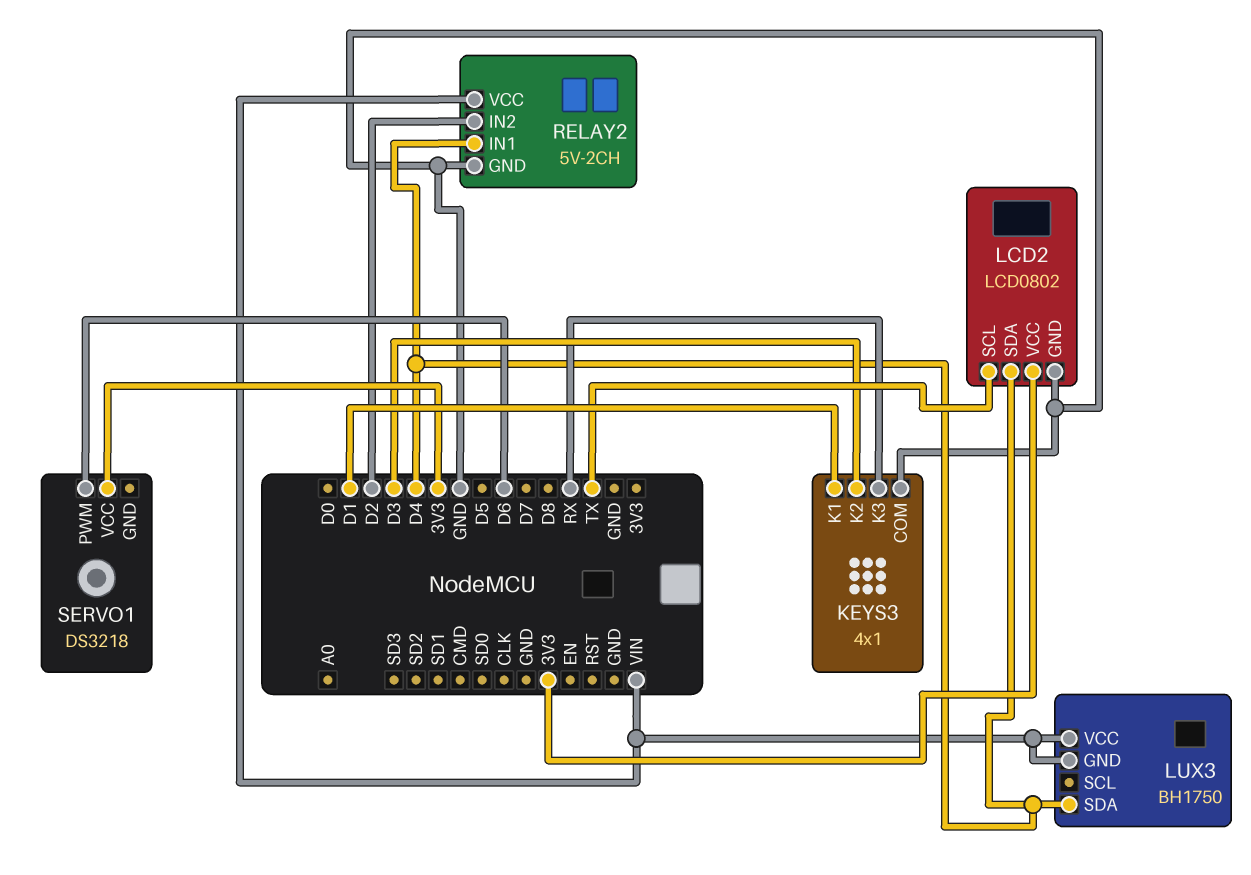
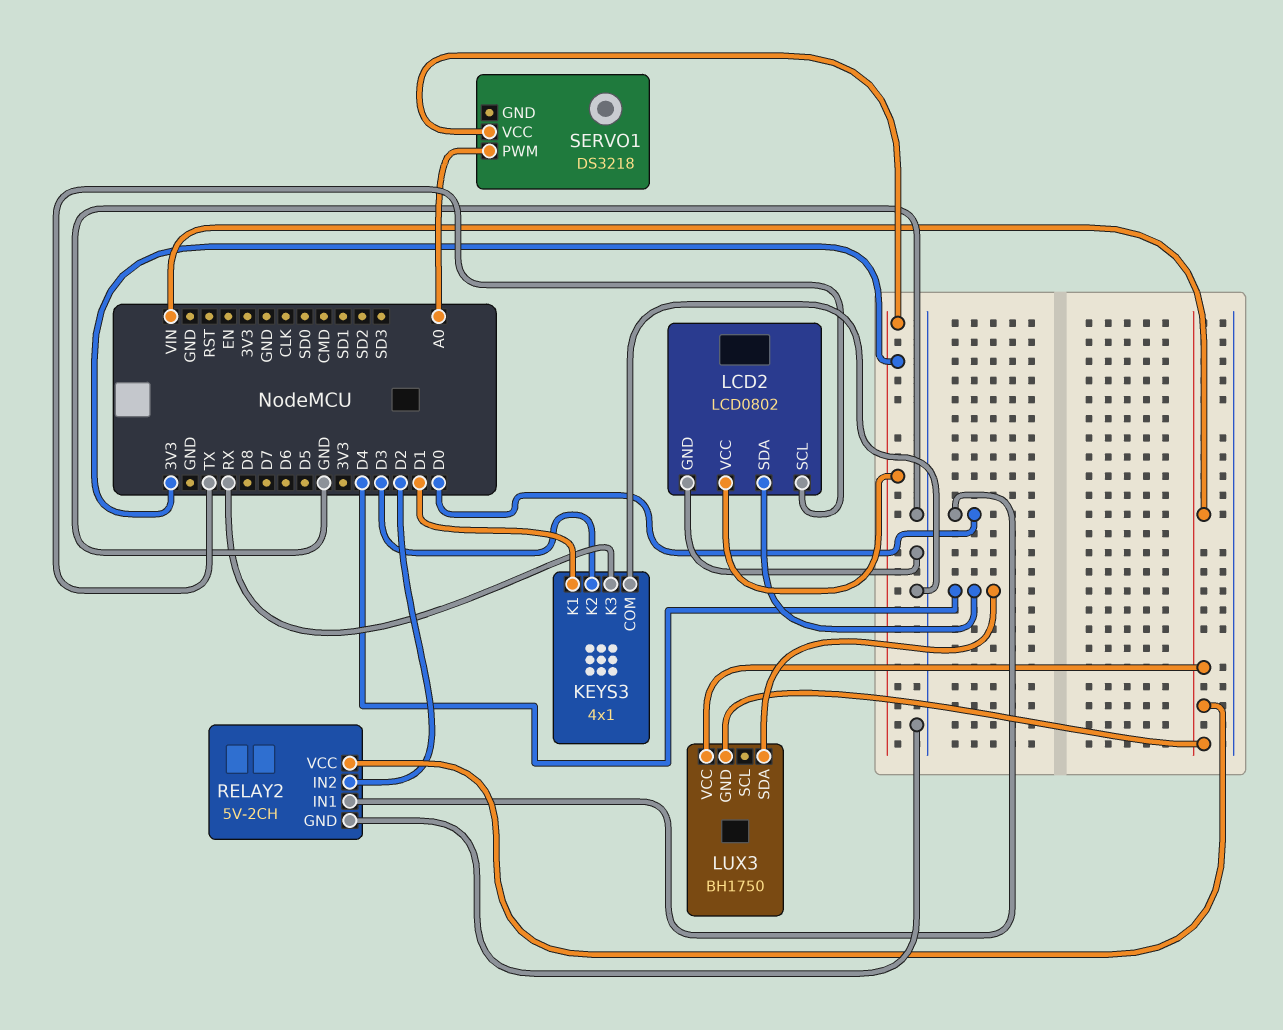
RELAY2 pin IN1: D4 -> D0
SERVO1 pin PWM: D6 -> A0

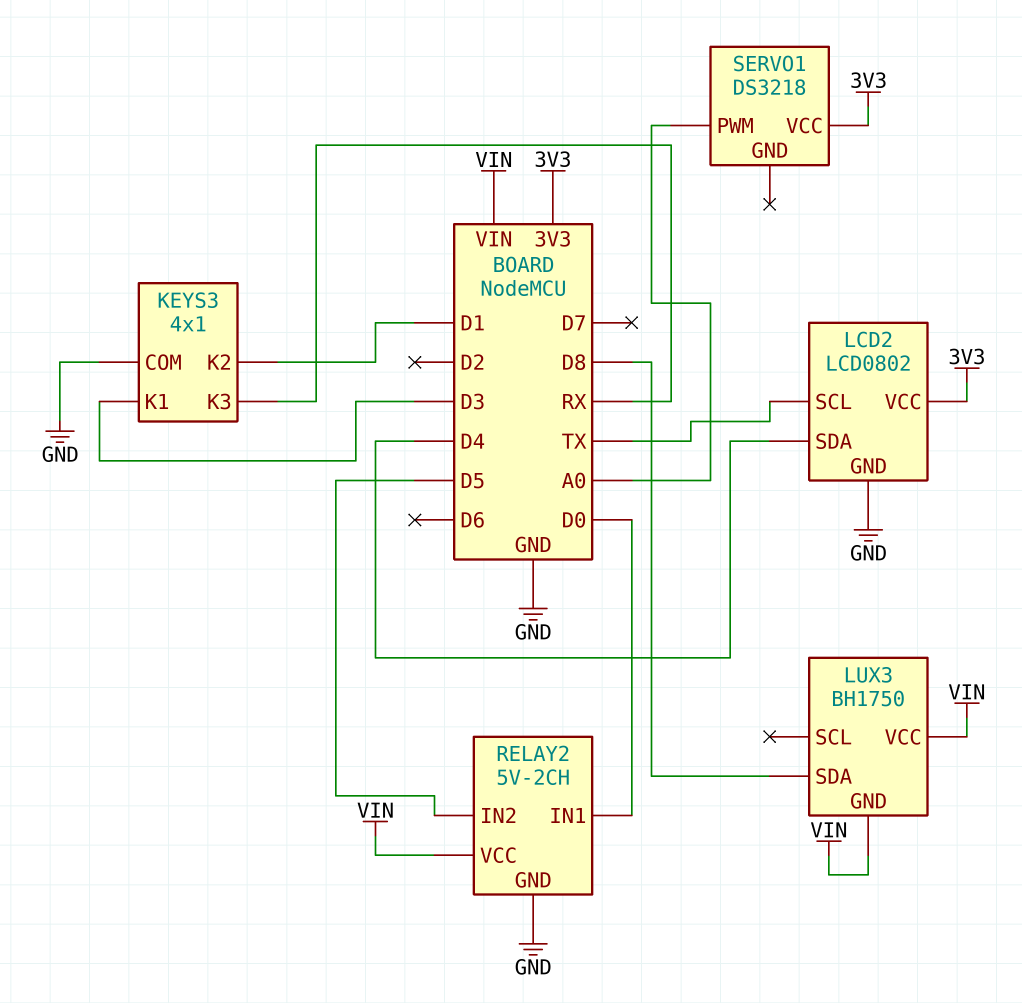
KEYS3 pin K1: D1 -> D3
KEYS3 pin K2: D3 -> D1
LUX3 pin SDA: D4 -> D8
RELAY2 pin IN2: D2 -> D5

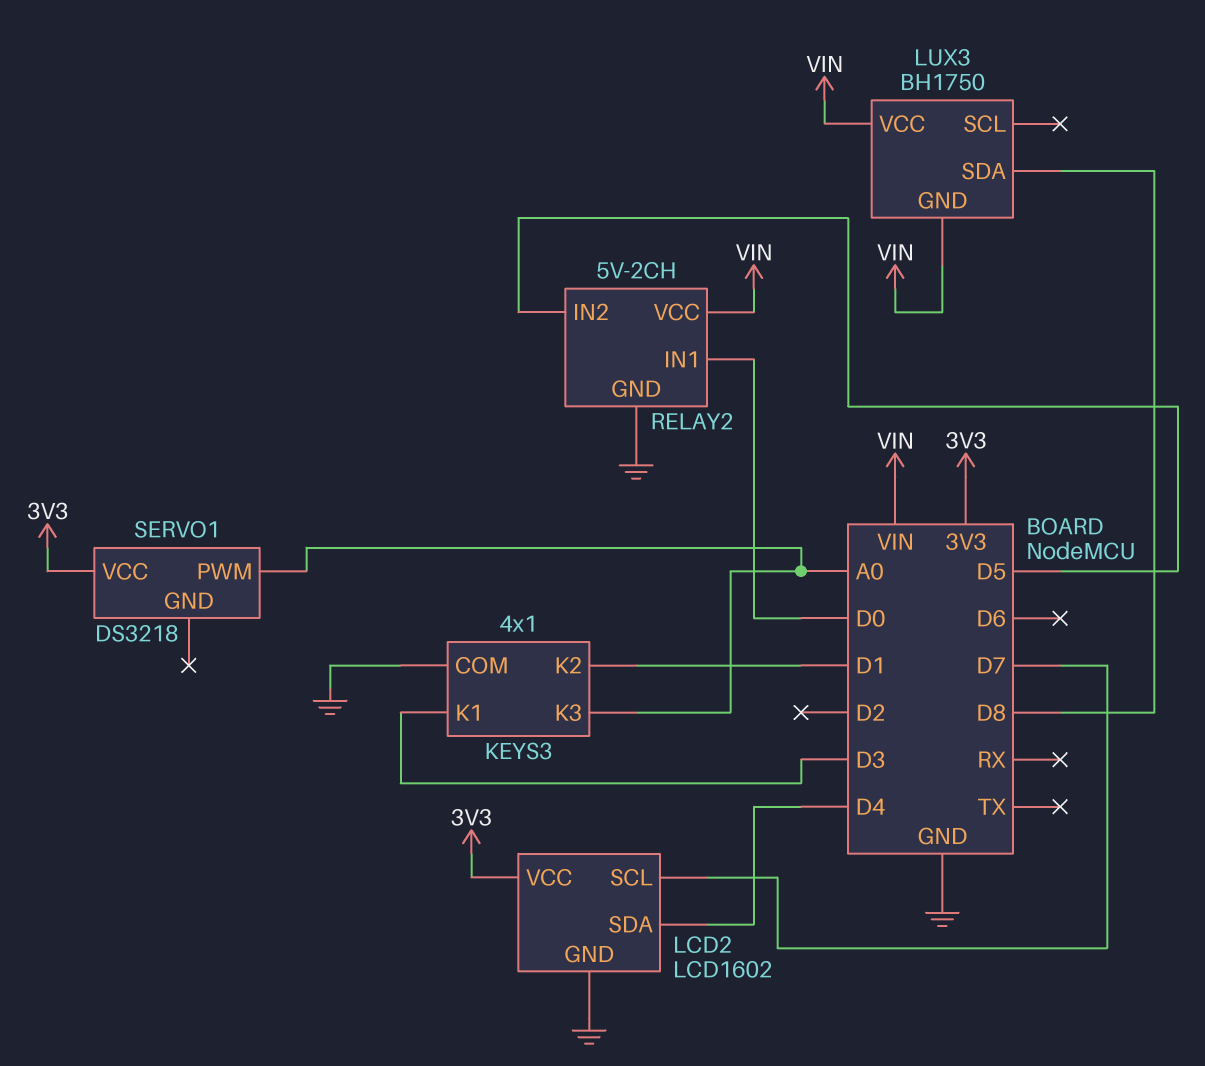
KEYS3 pin K3: RX -> A0
LCD2: LCD0802 -> LCD1602
LCD2 pin SCL: TX -> D7

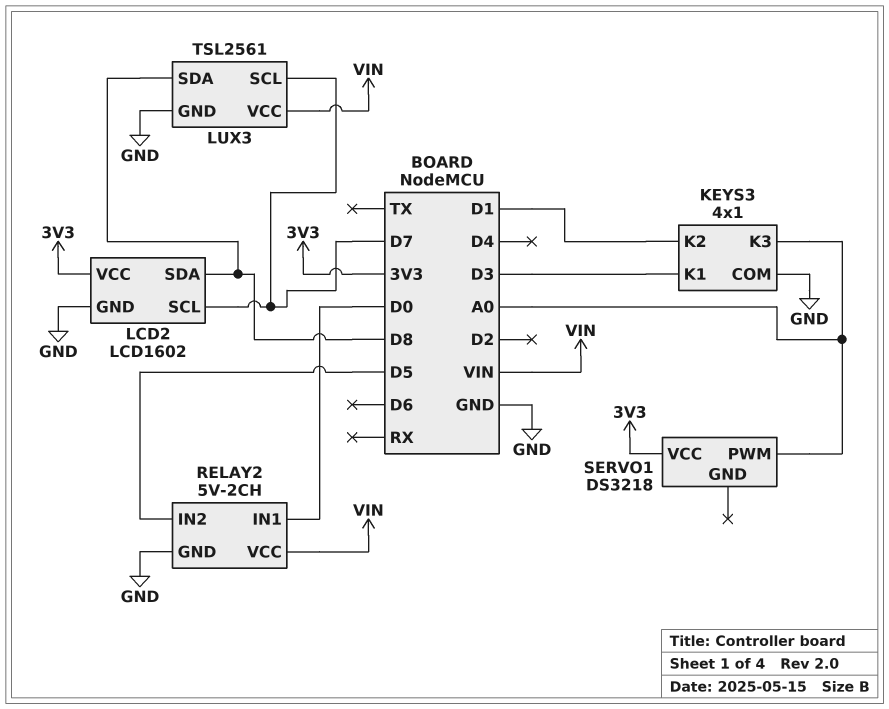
LCD2 pin SDA: D4 -> D8
LUX3: BH1750 -> TSL2561
LUX3 pin GND: VIN -> GND
LUX3 pin SCL: none -> D7

